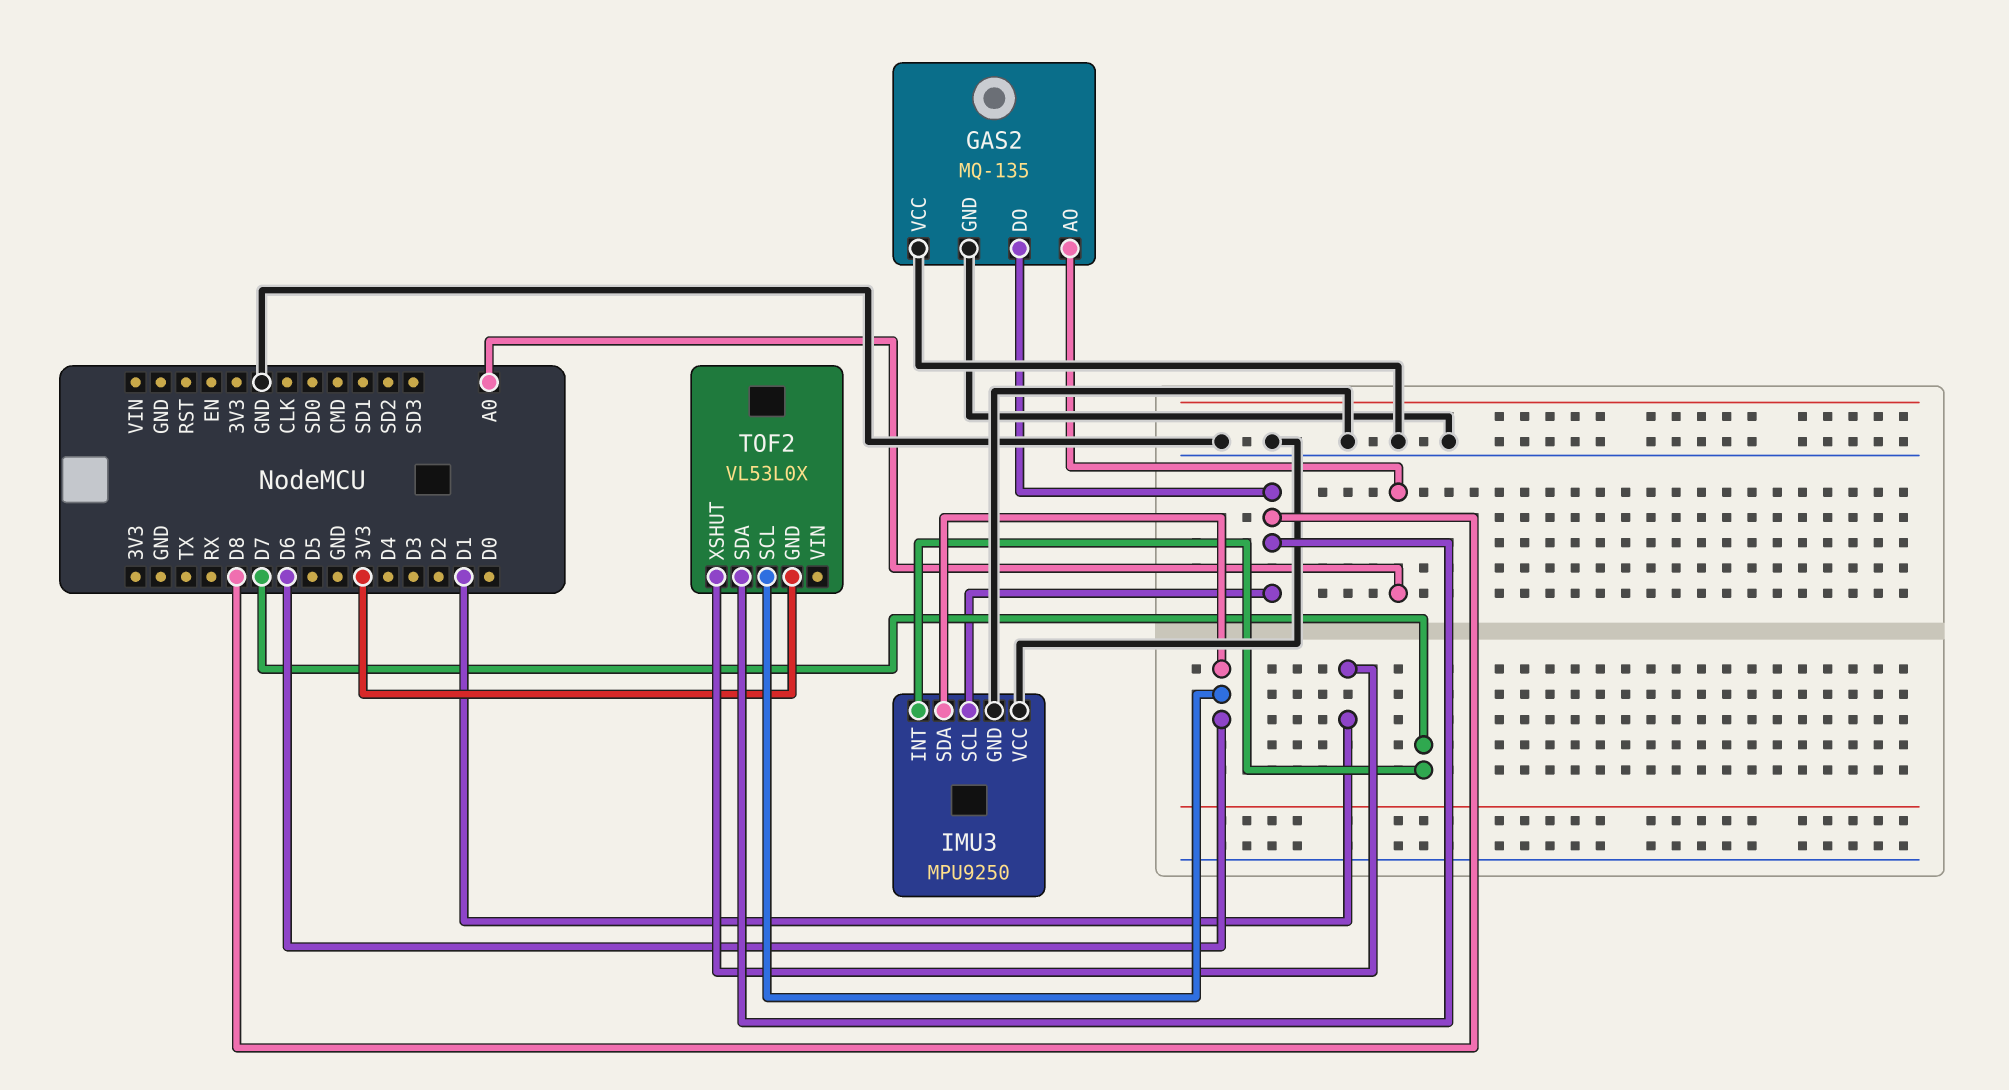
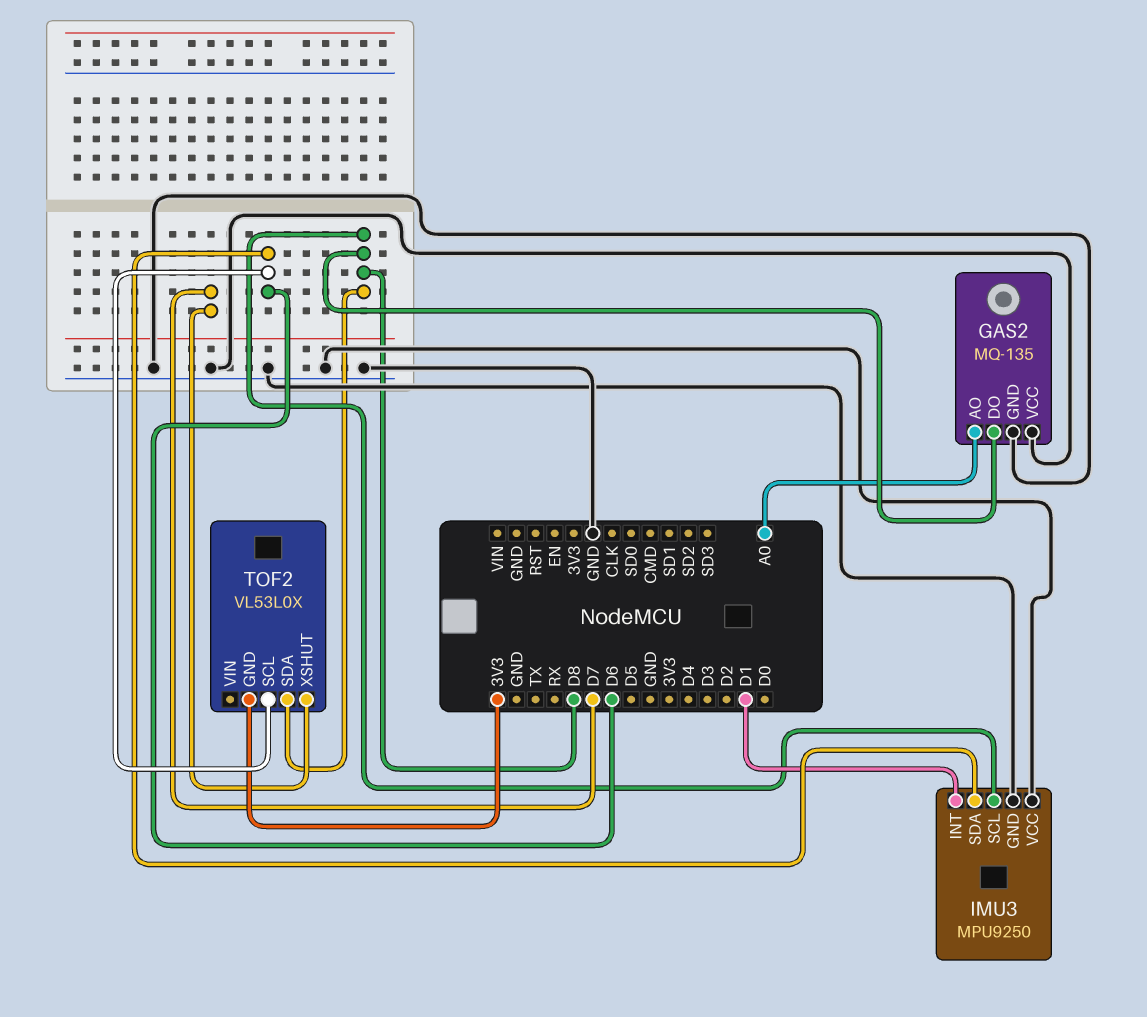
IMU3 pin INT: D7 -> D1
TOF2 pin XSHUT: D1 -> D7

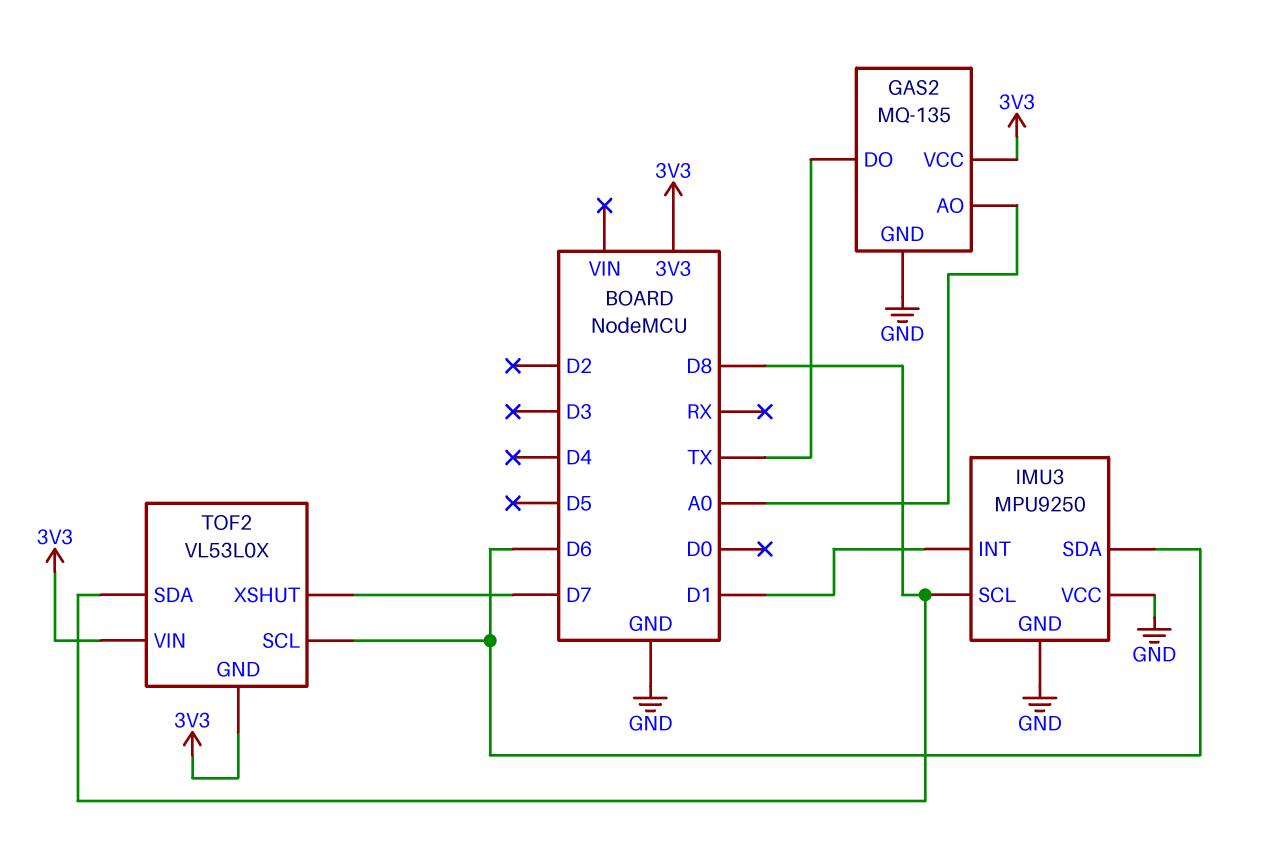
GAS2 pin DO: D8 -> TX
GAS2 pin VCC: GND -> 3V3
TOF2 pin VIN: none -> 3V3

